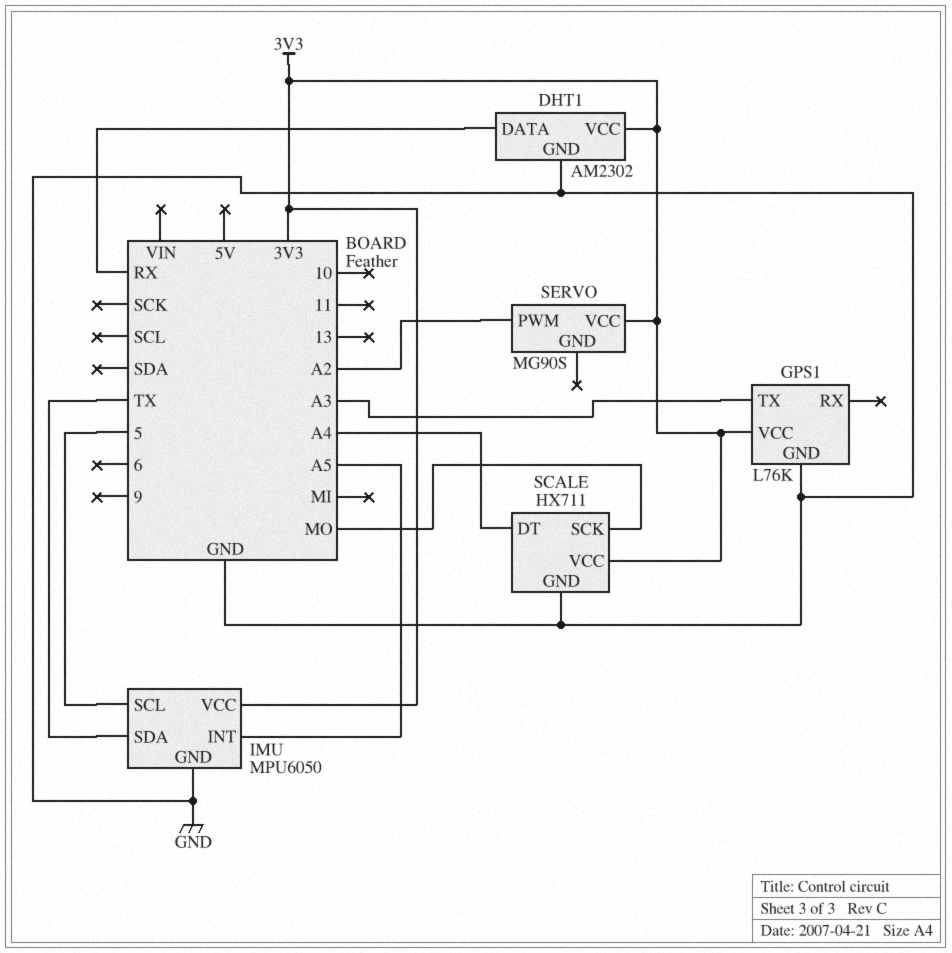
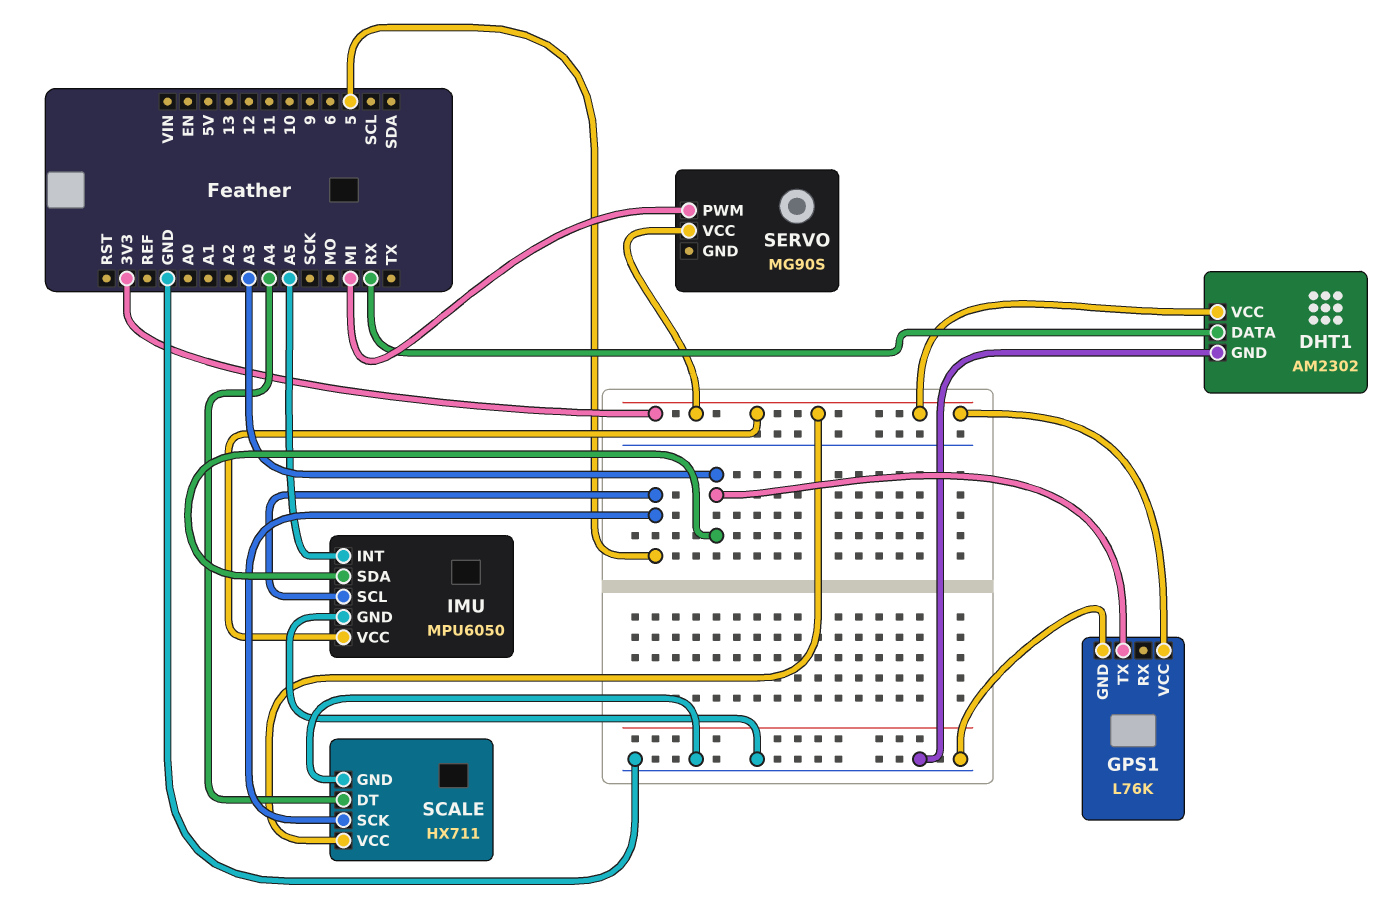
IMU pin SDA: TX -> A3
SCALE pin SCK: MO -> 5
SERVO pin PWM: A2 -> MI

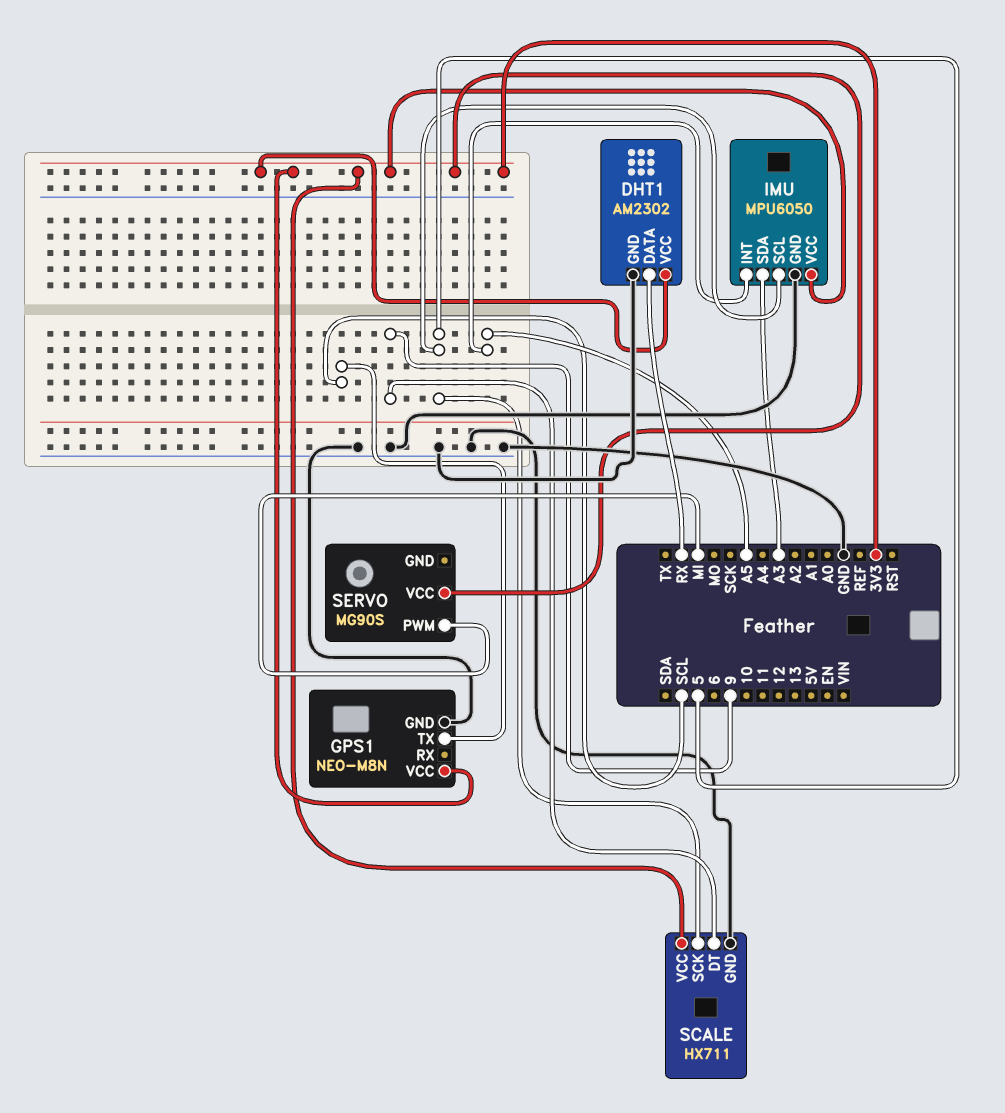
GPS1: L76K -> NEO-M8N
GPS1 pin TX: A3 -> SCL
SCALE pin DT: A4 -> 9

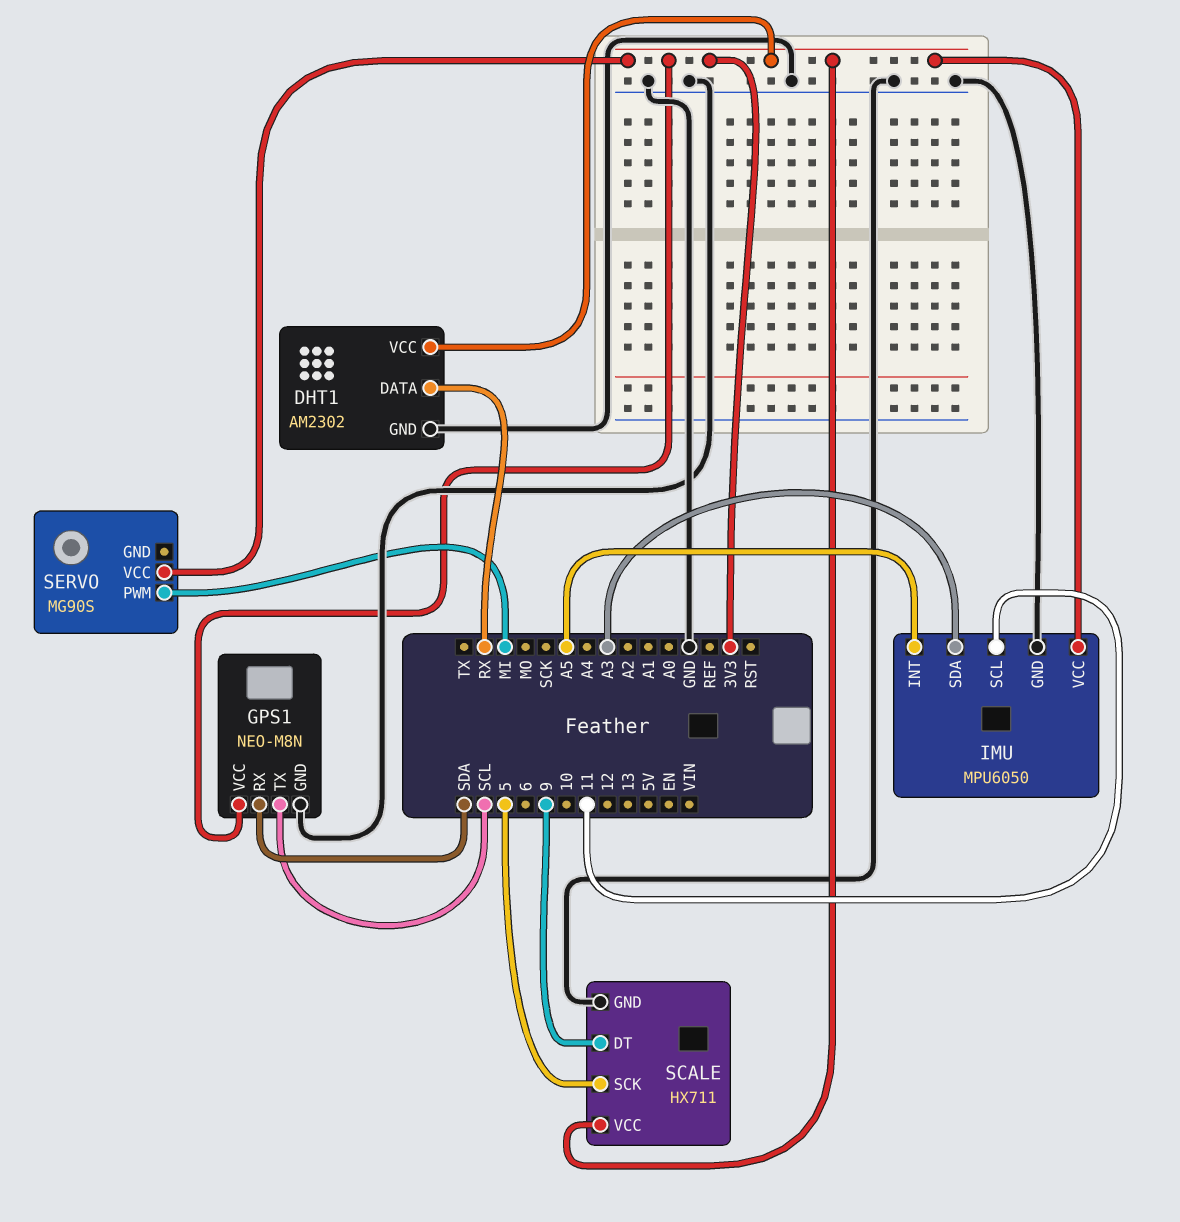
GPS1 pin RX: none -> SDA
IMU pin SCL: 5 -> 11

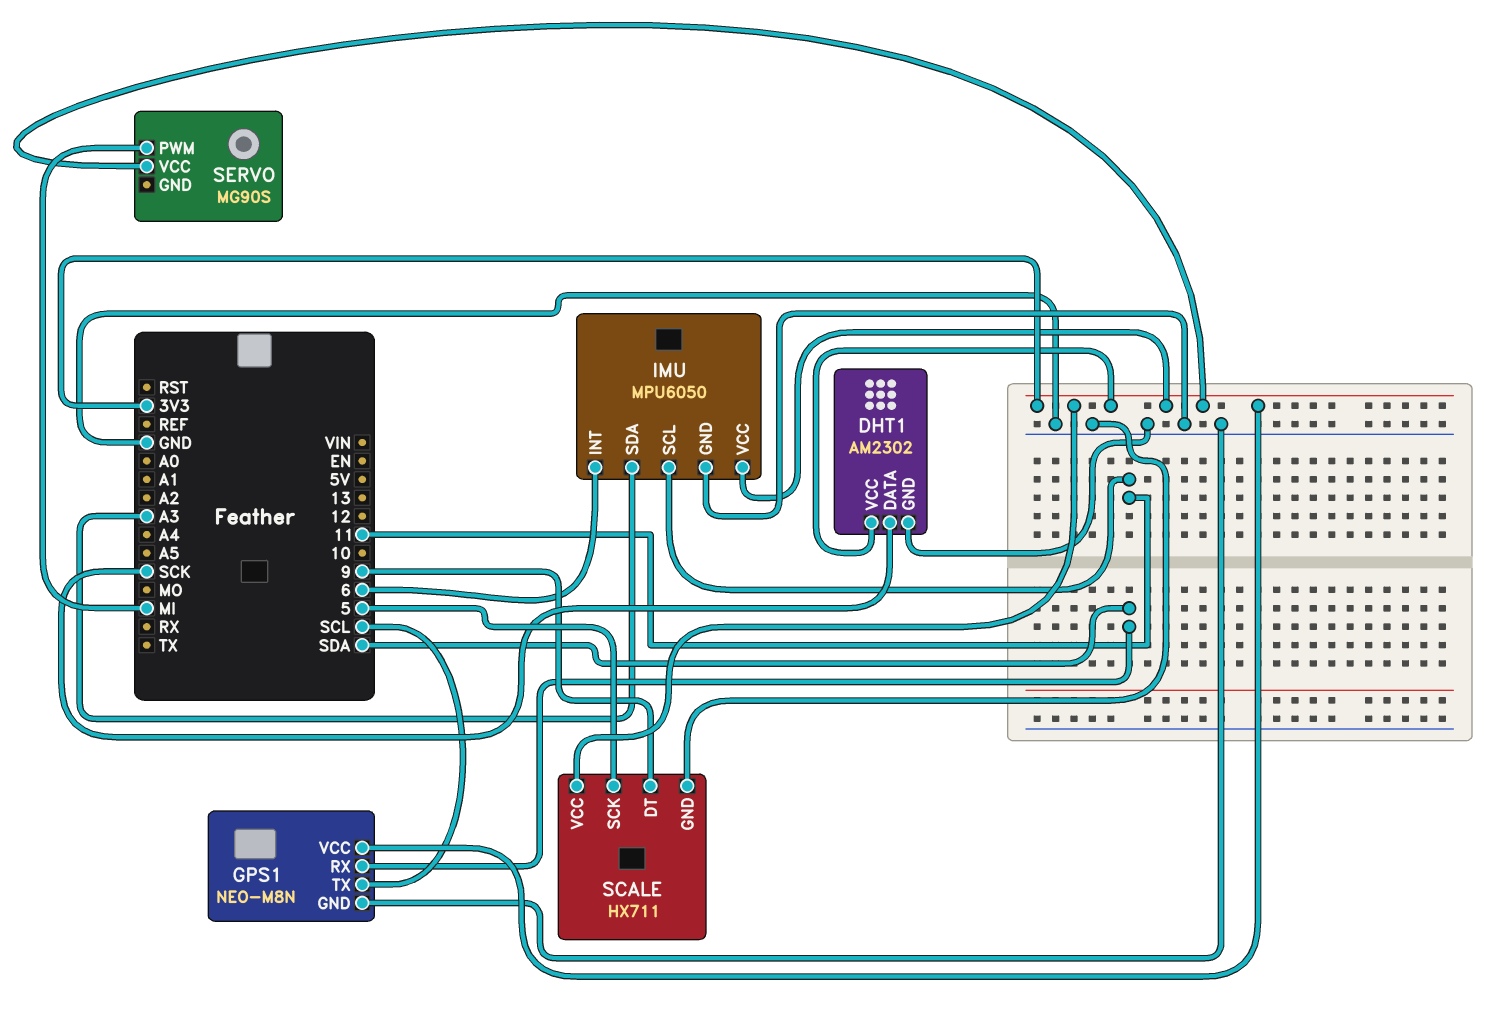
DHT1 pin DATA: RX -> SCK
IMU pin INT: A5 -> 6

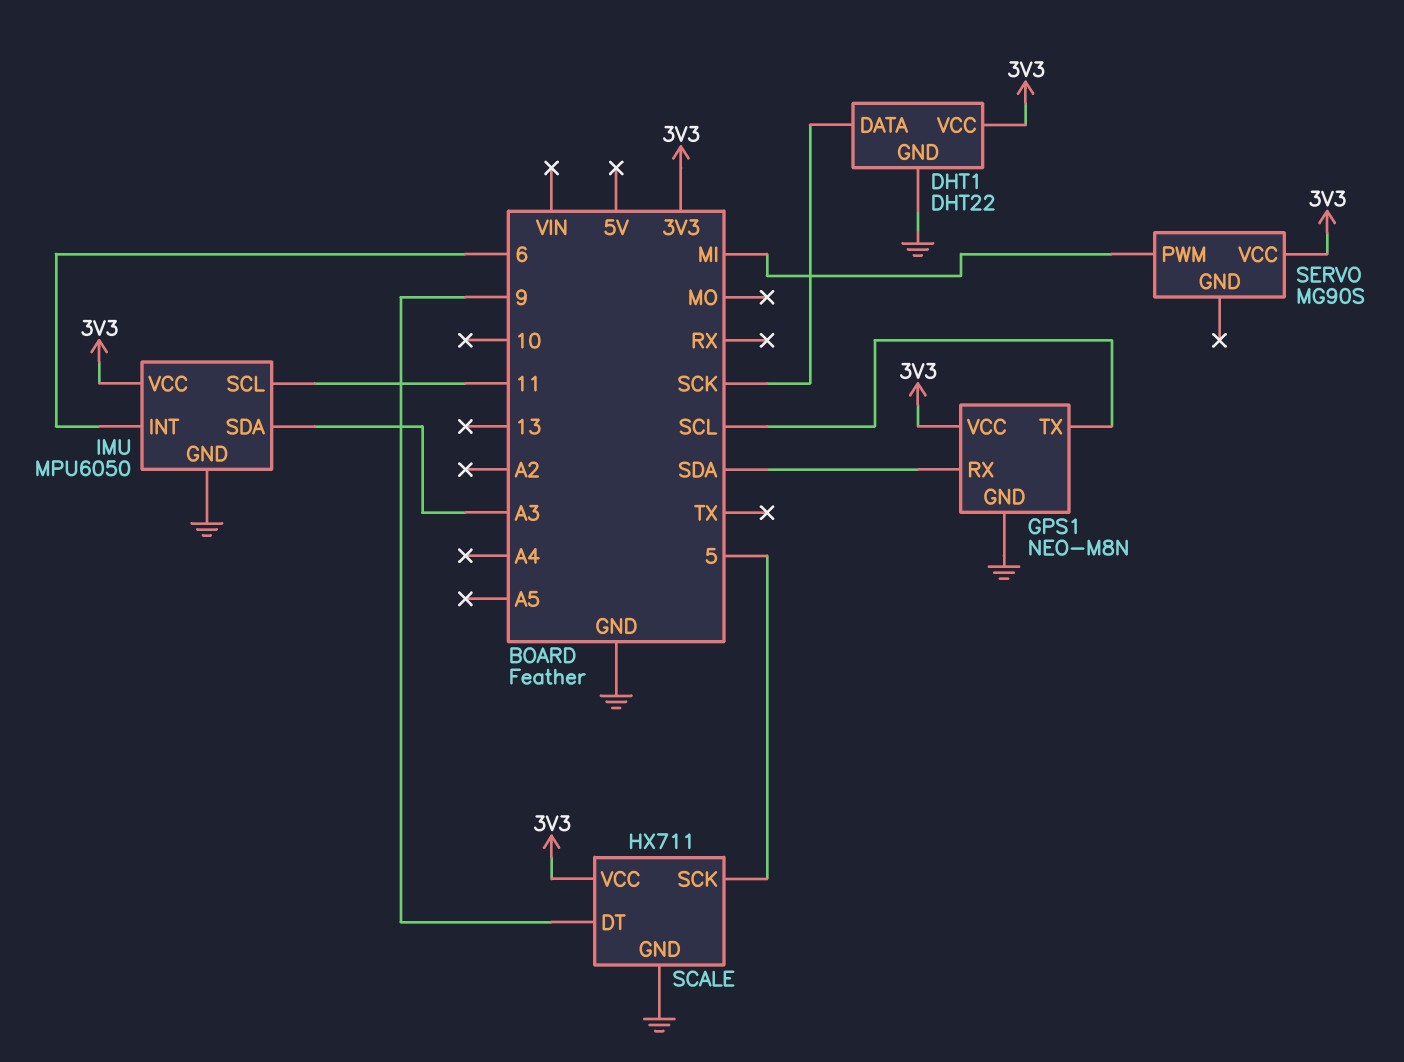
DHT1: AM2302 -> DHT22

